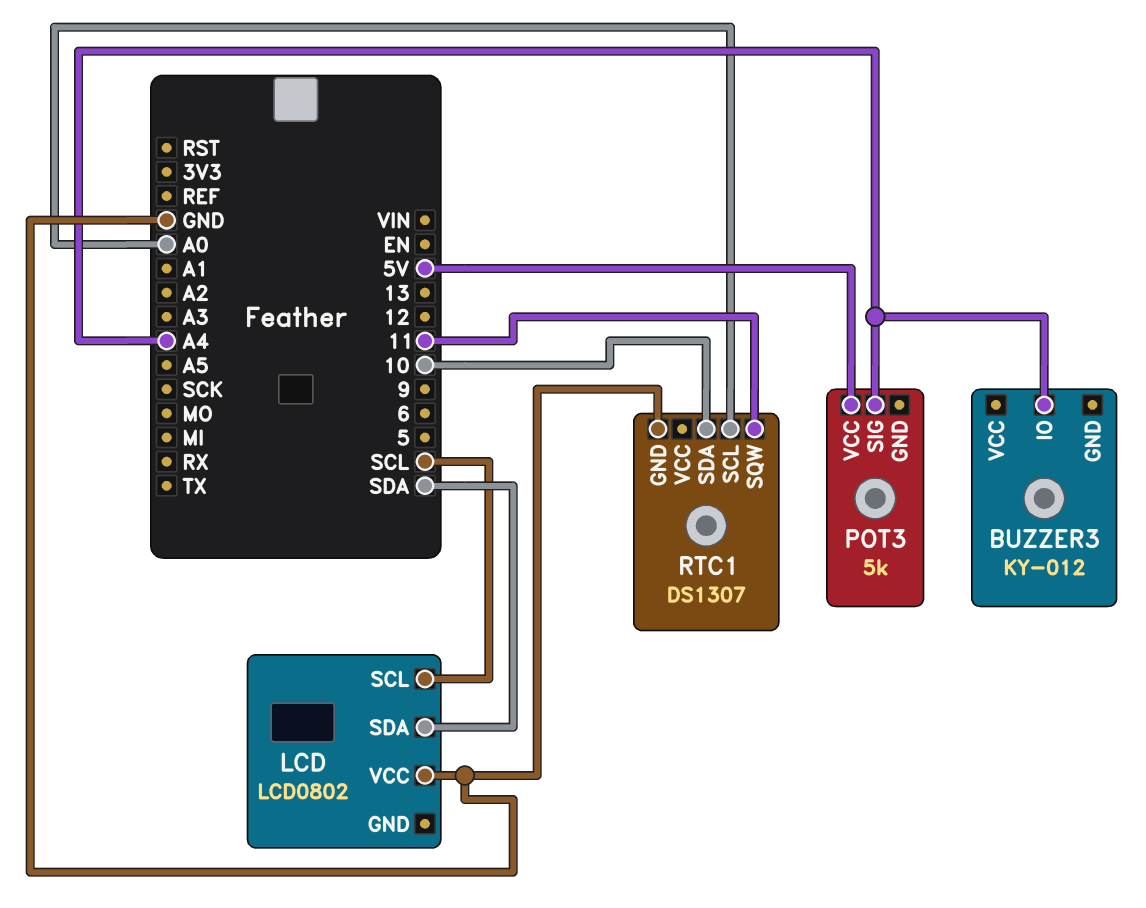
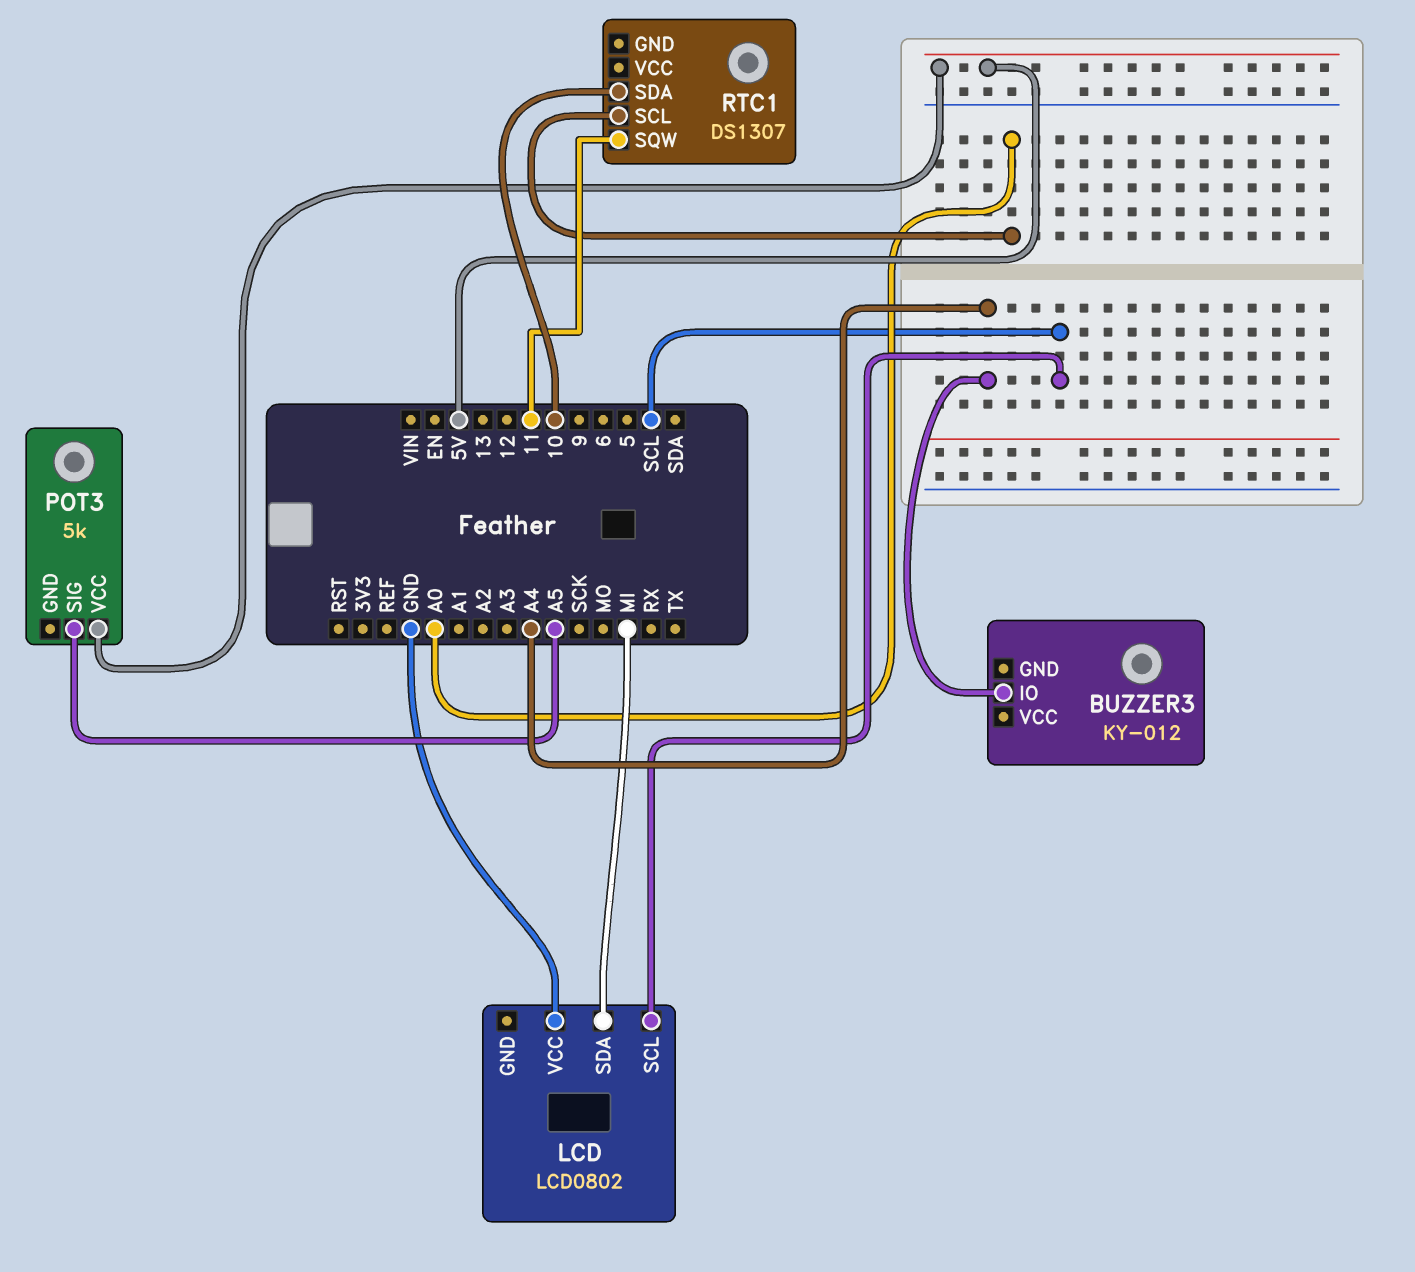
LCD pin SDA: SDA -> MI
POT3 pin SIG: A4 -> A5
RTC1 pin GND: GND -> none

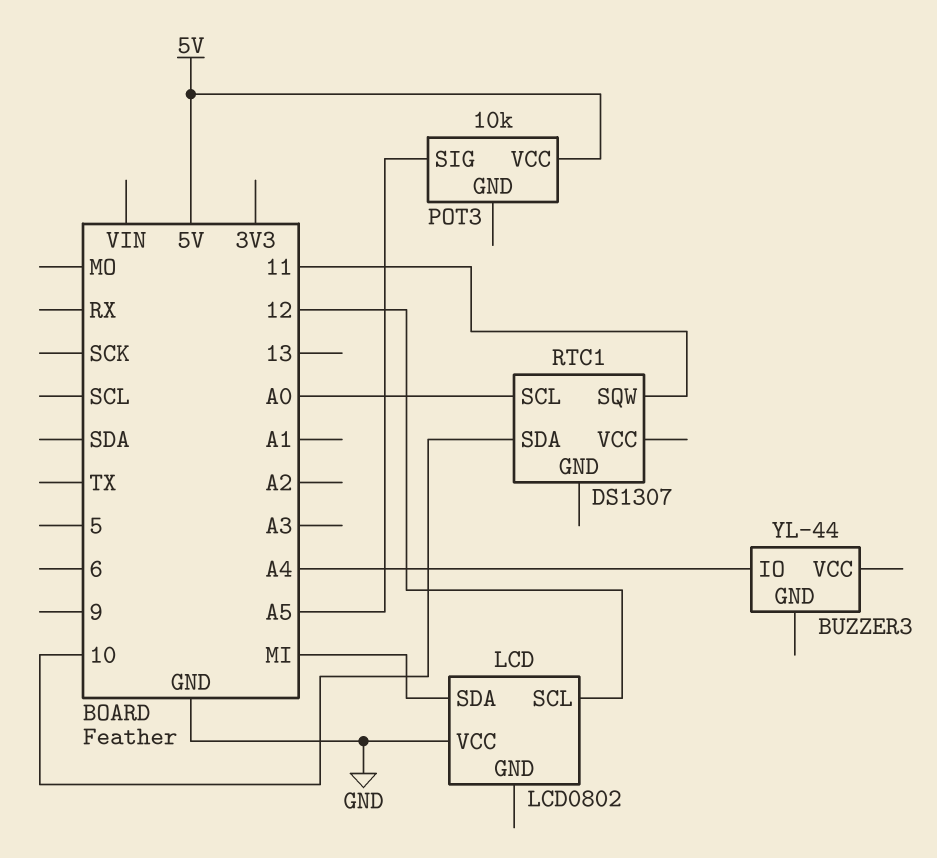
BUZZER3: KY-012 -> YL-44
LCD pin SCL: SCL -> 12
POT3: 5k -> 10k

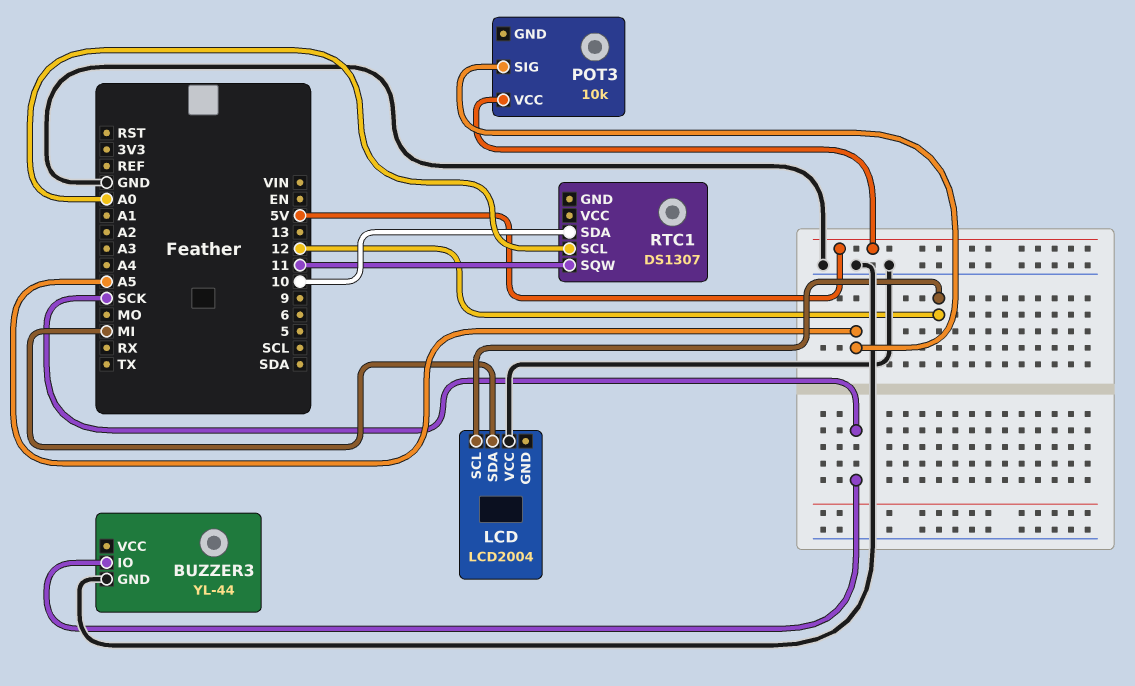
BUZZER3 pin GND: none -> GND
BUZZER3 pin IO: A4 -> SCK
LCD: LCD0802 -> LCD2004

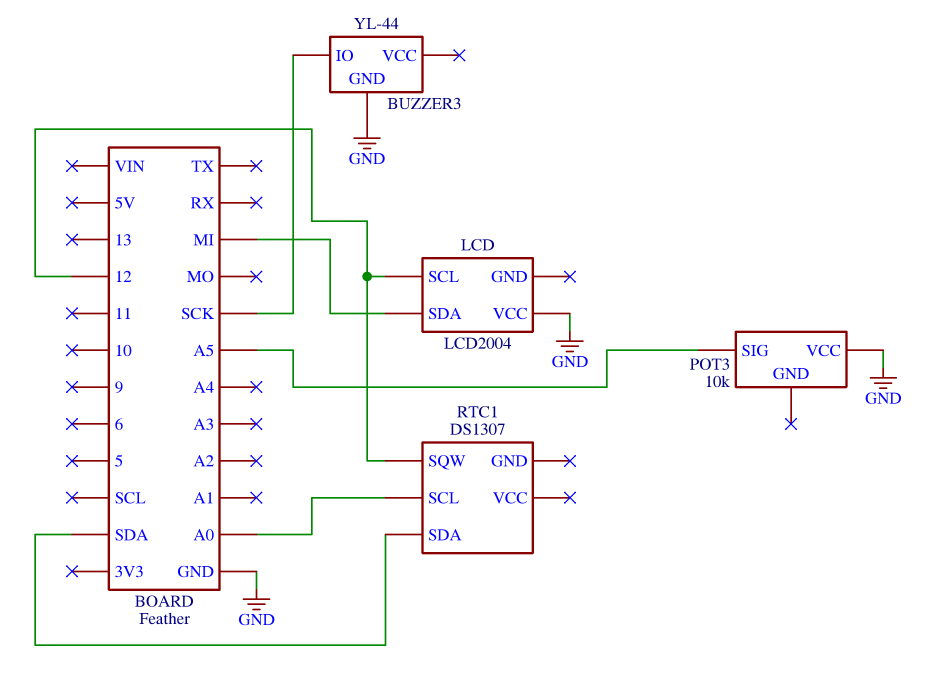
POT3 pin VCC: 5V -> GND
RTC1 pin SDA: 10 -> SDA
RTC1 pin SQW: 11 -> 12

